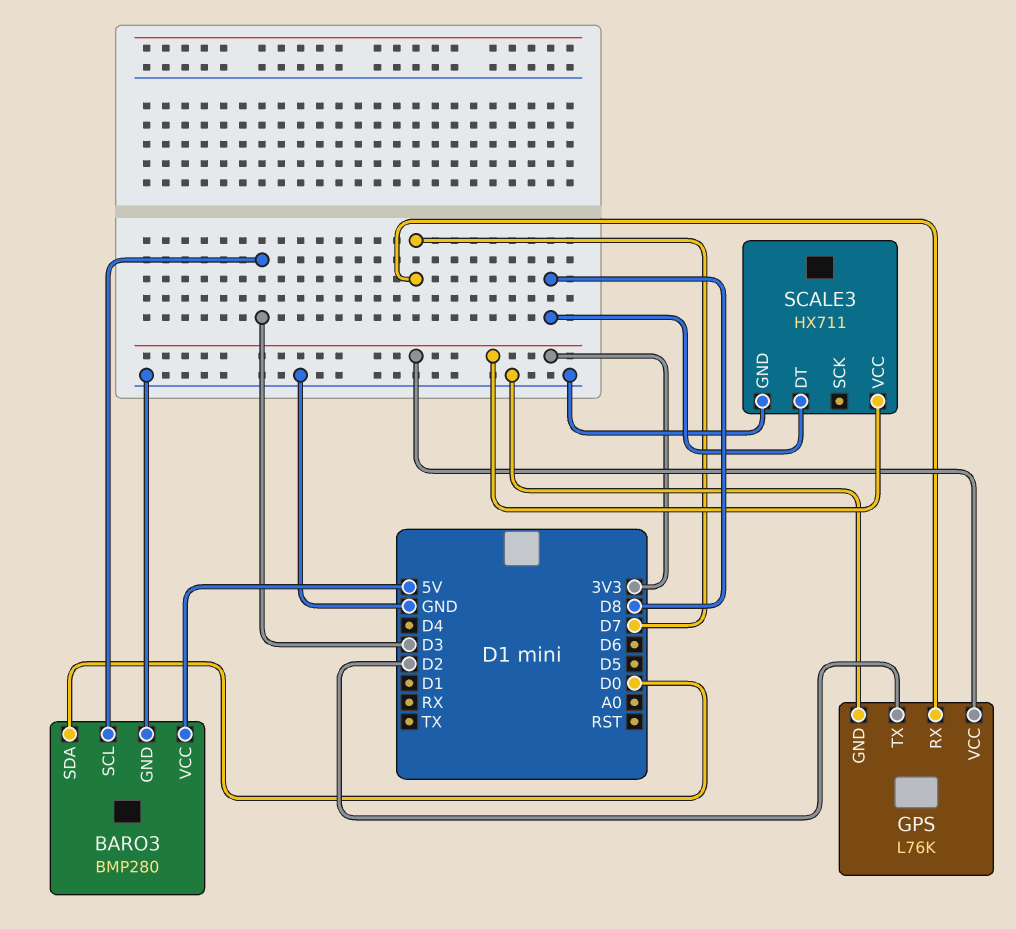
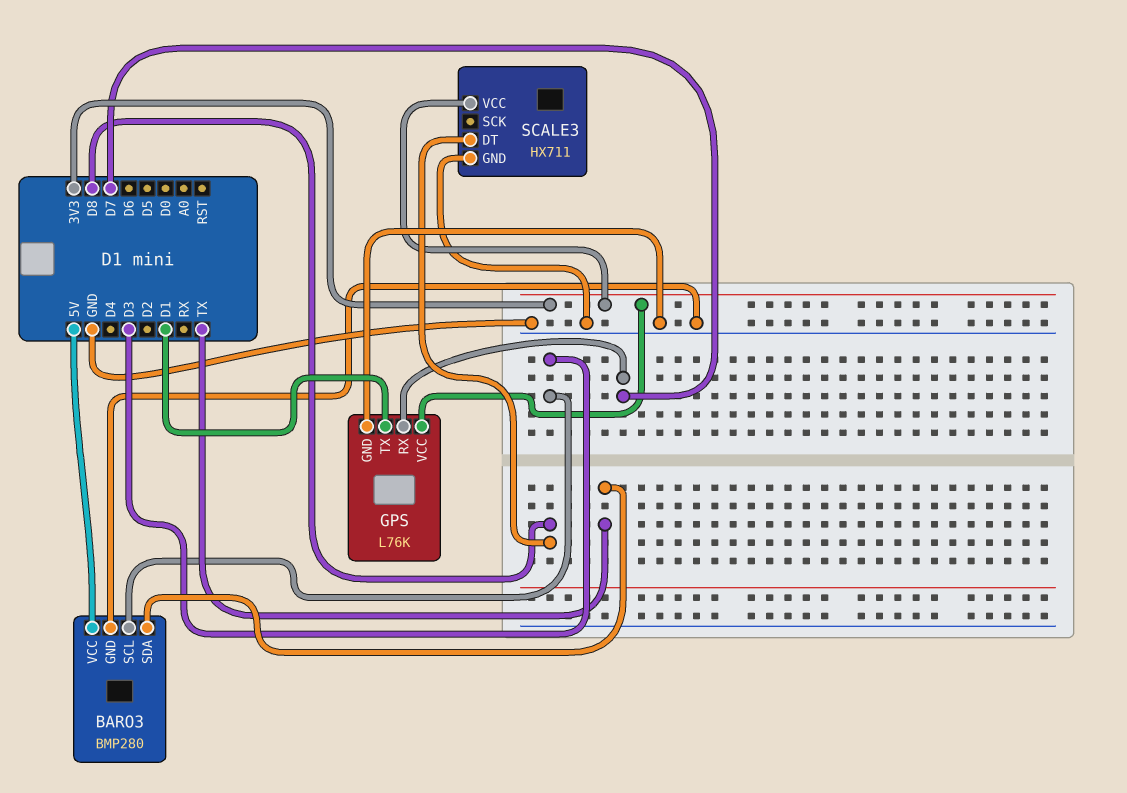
BARO3 pin SDA: D0 -> TX
GPS pin TX: D2 -> D1

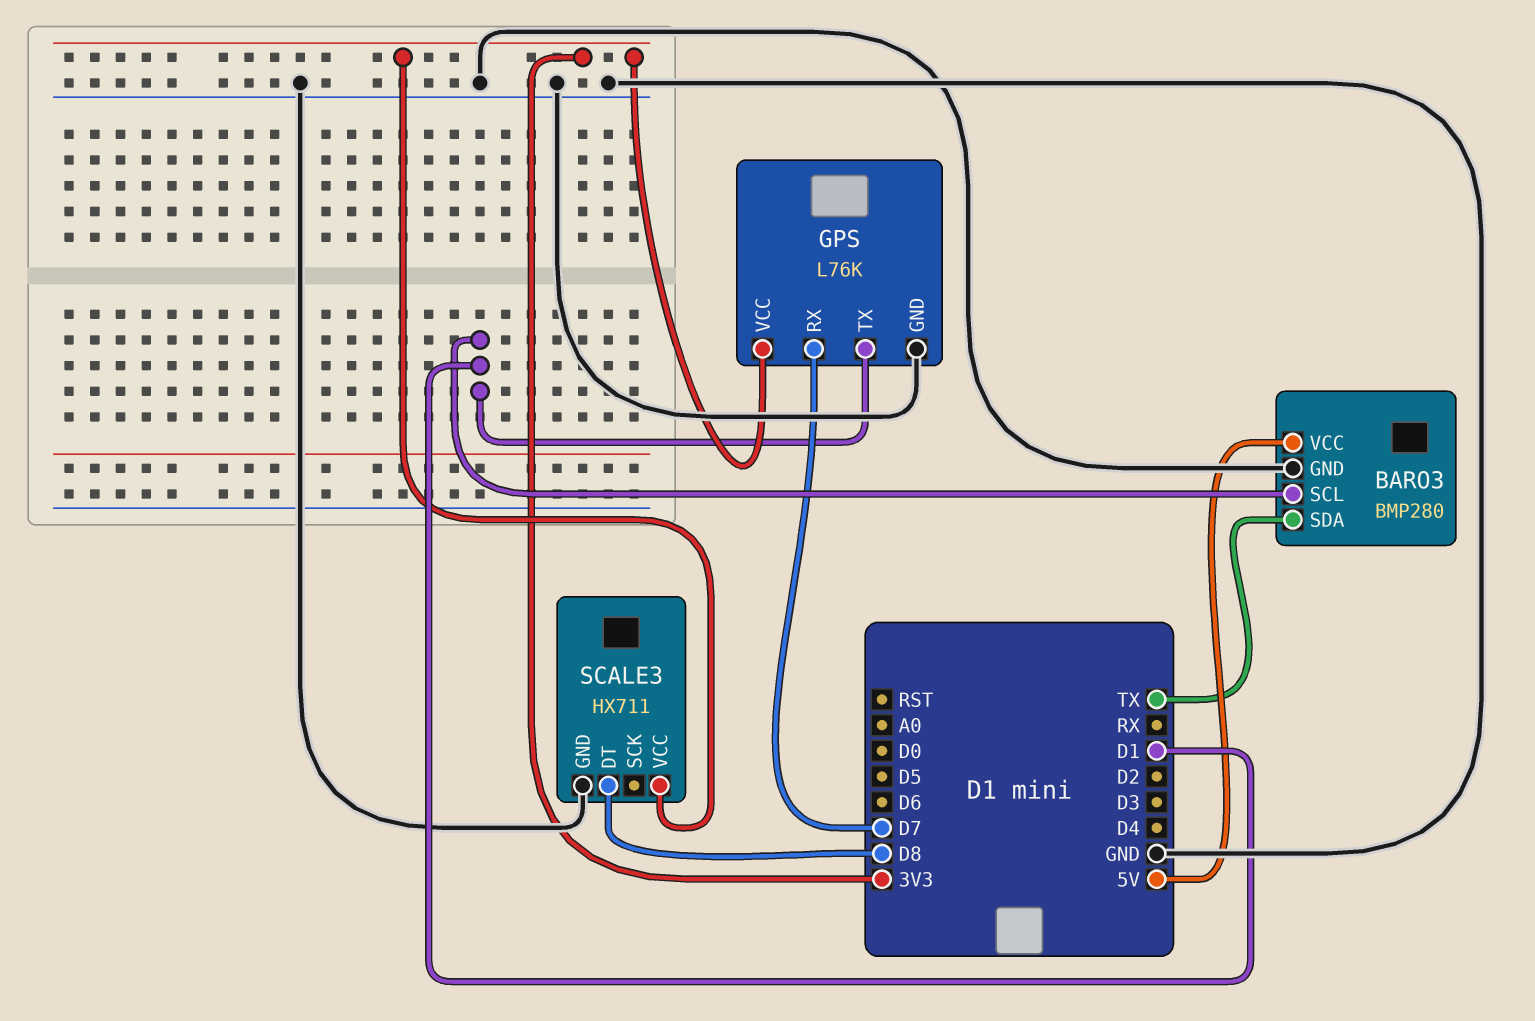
BARO3 pin SCL: D3 -> D1

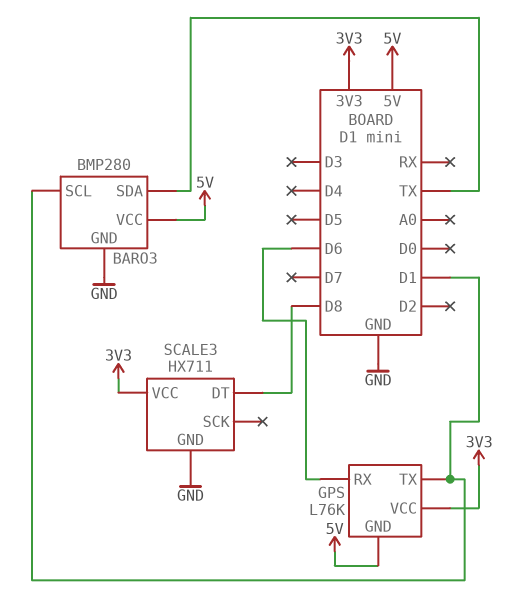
GPS pin GND: GND -> 5V
GPS pin RX: D7 -> D6

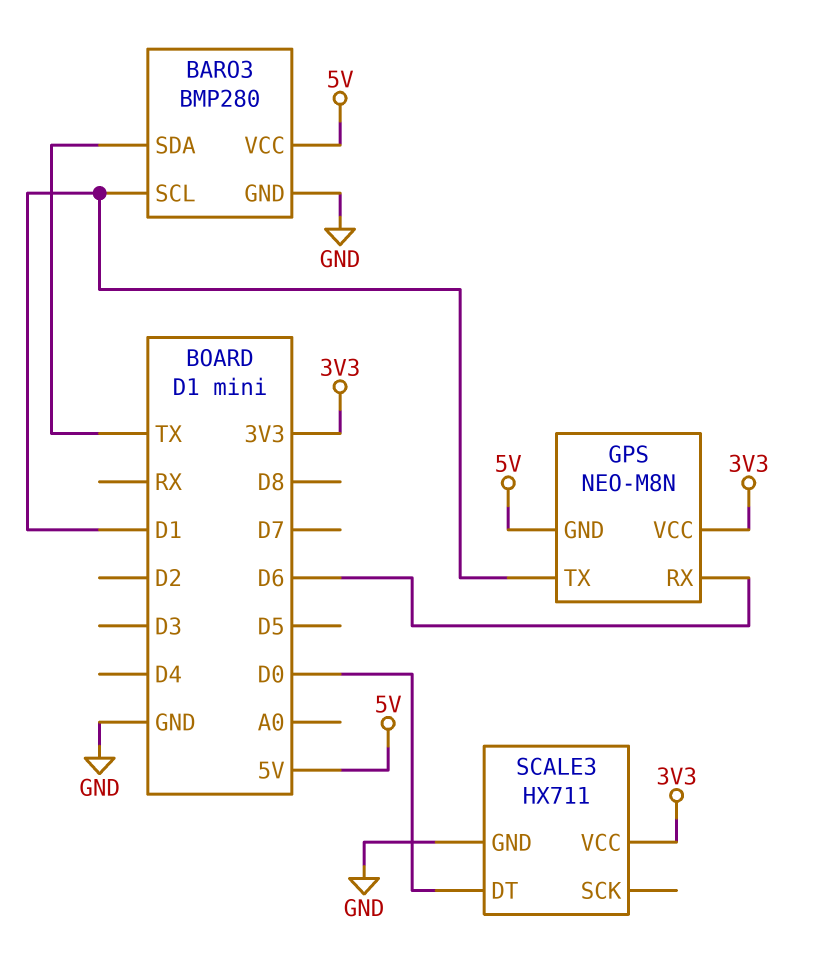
GPS: L76K -> NEO-M8N
SCALE3 pin DT: D8 -> D0

